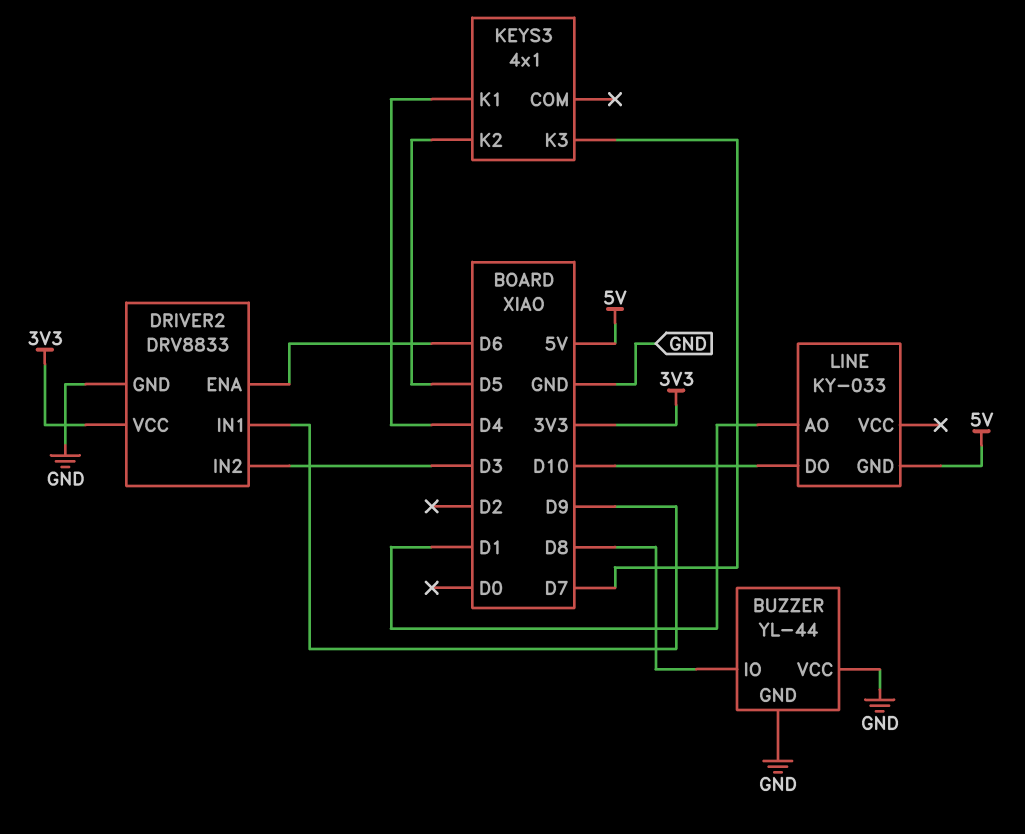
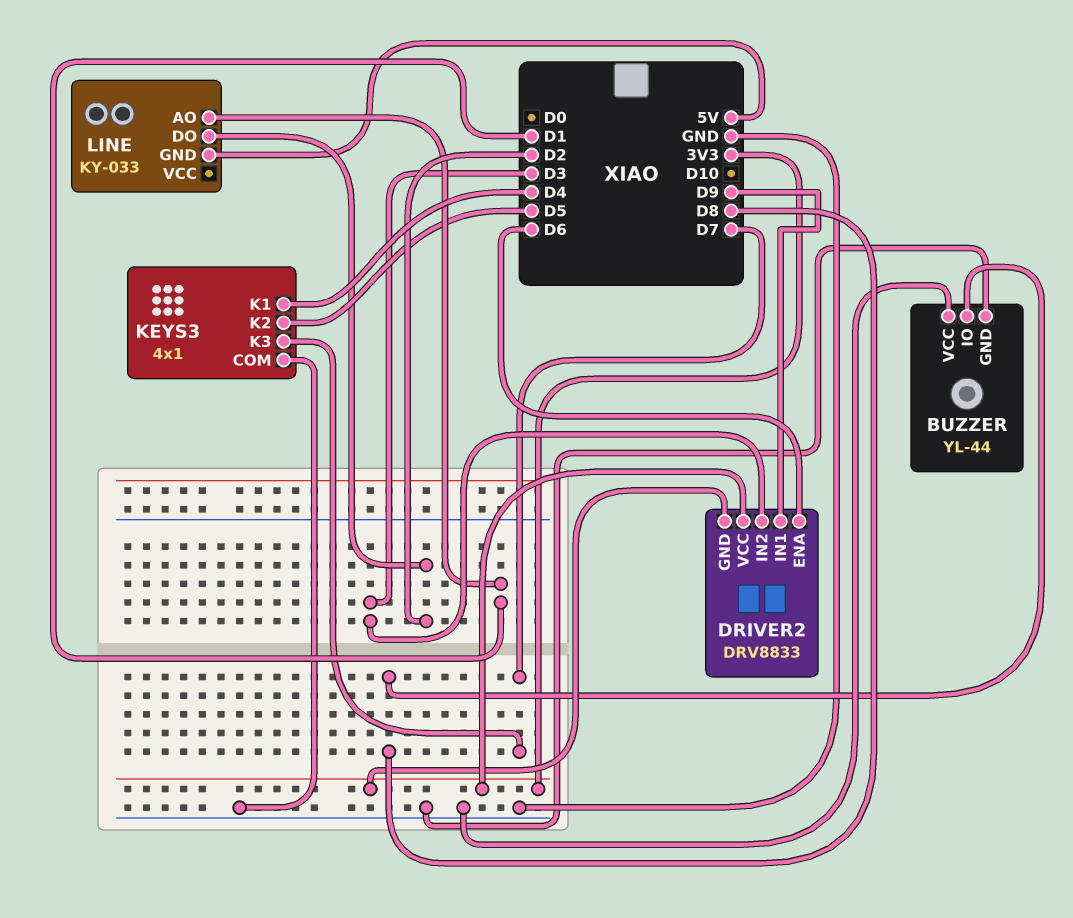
DRIVER2 pin GND: GND -> 3V3
KEYS3 pin COM: none -> GND
LINE pin DO: D10 -> D2

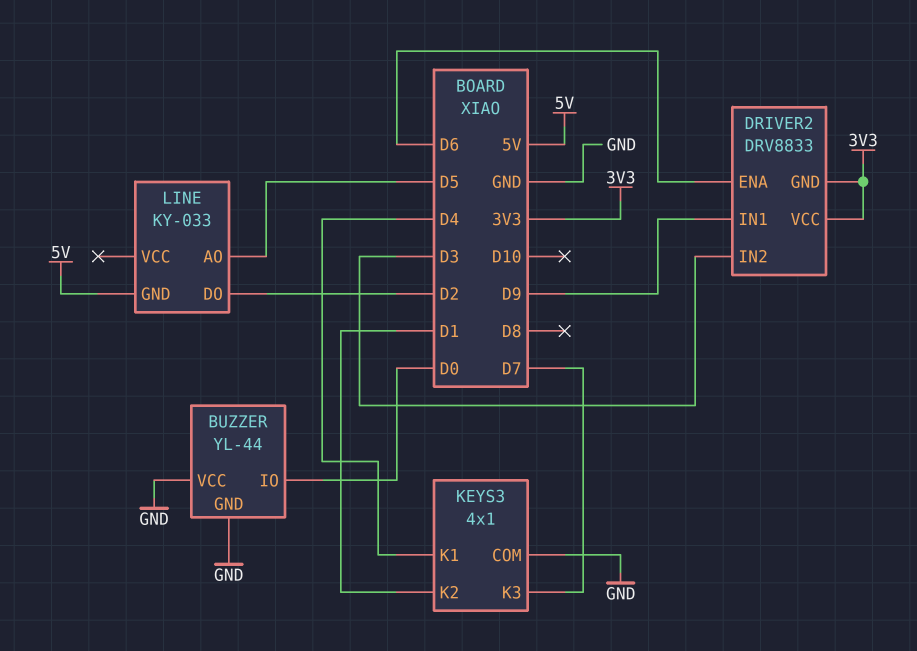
BUZZER pin IO: D8 -> D0
KEYS3 pin K2: D5 -> D1
LINE pin AO: D1 -> D5

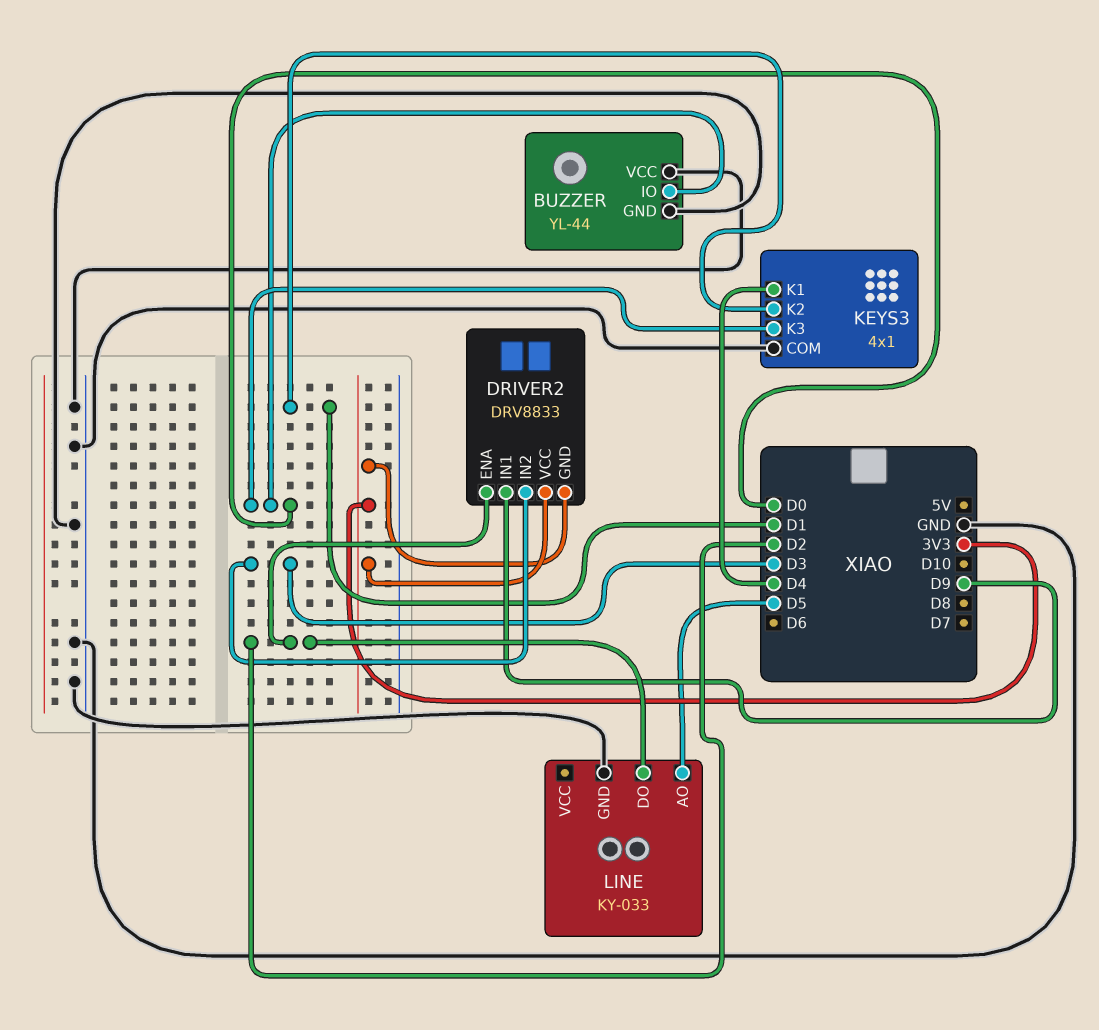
DRIVER2 pin ENA: D6 -> D2
KEYS3 pin K3: D7 -> D0
LINE pin GND: 5V -> GND

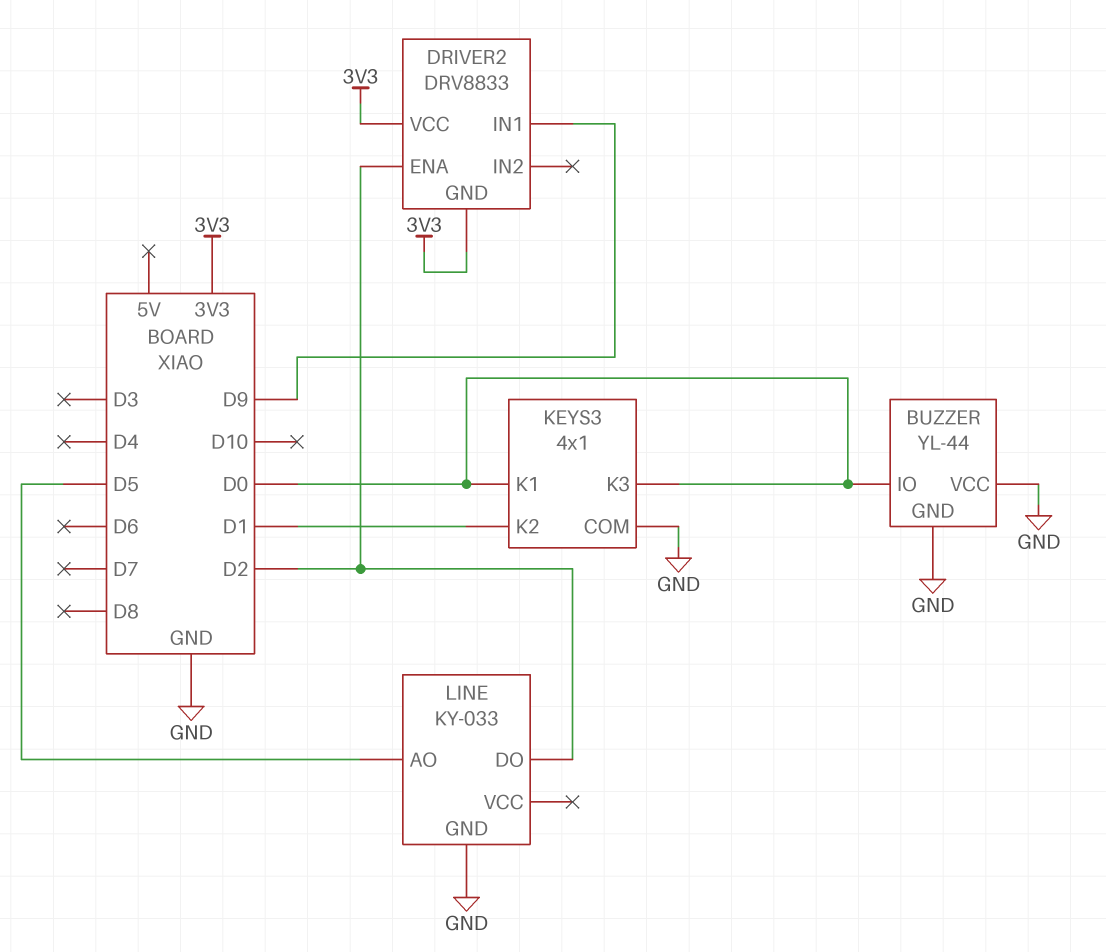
DRIVER2 pin IN2: D3 -> none
KEYS3 pin K1: D4 -> D0

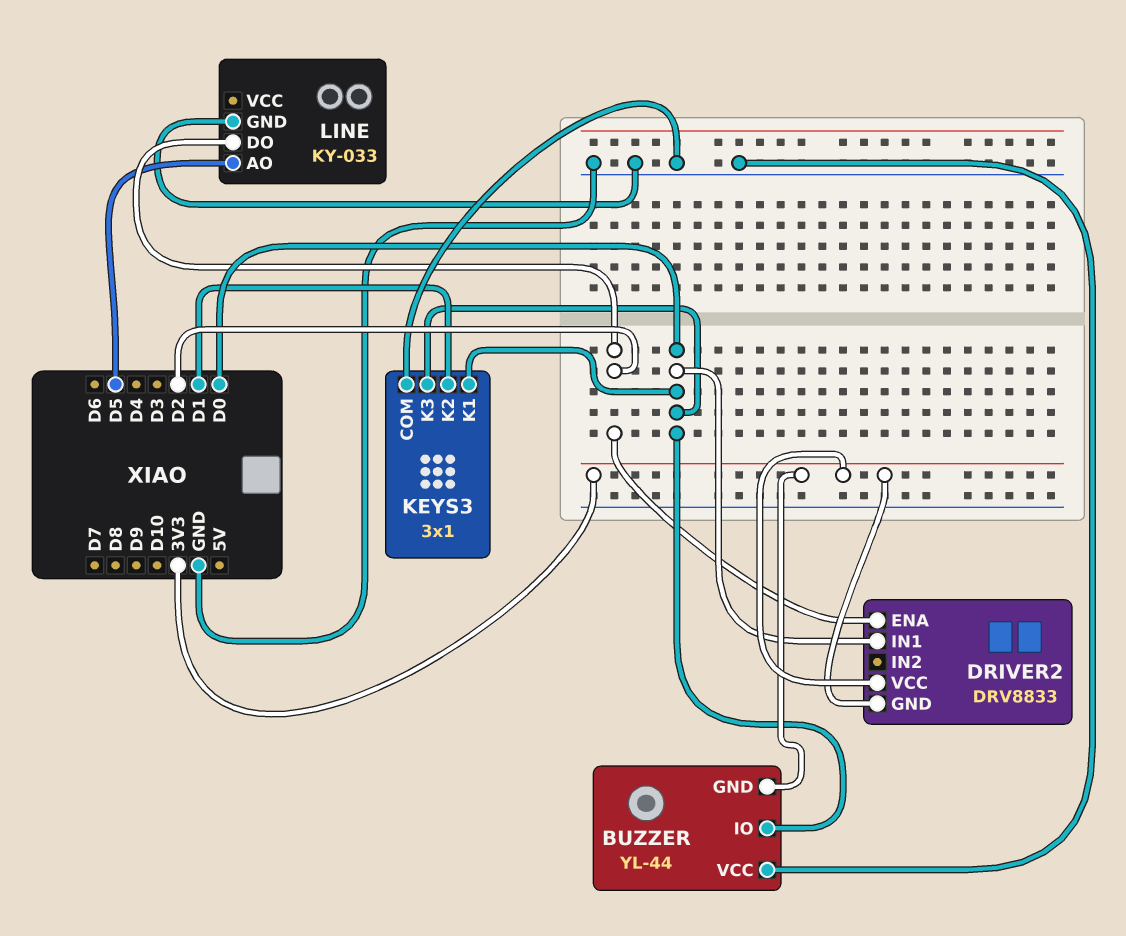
BUZZER pin GND: GND -> 3V3
DRIVER2 pin IN1: D9 -> D0
KEYS3: 4x1 -> 3x1

